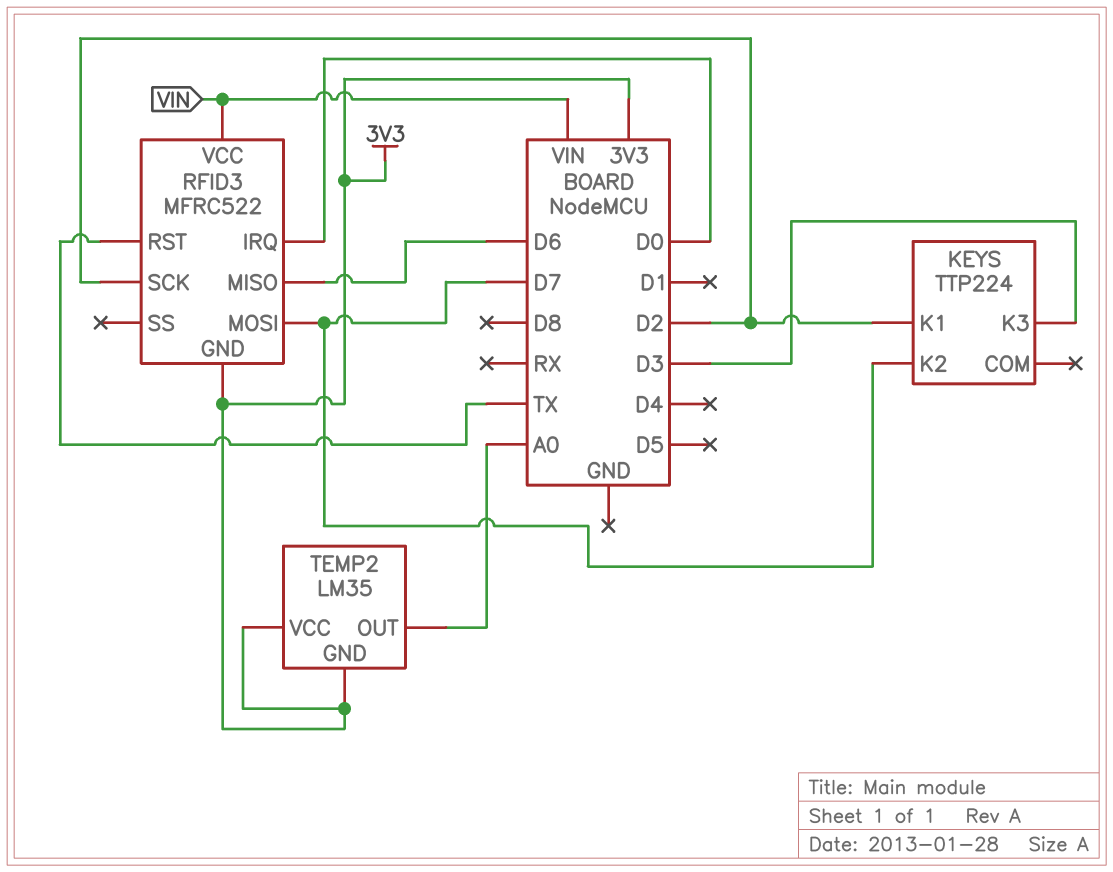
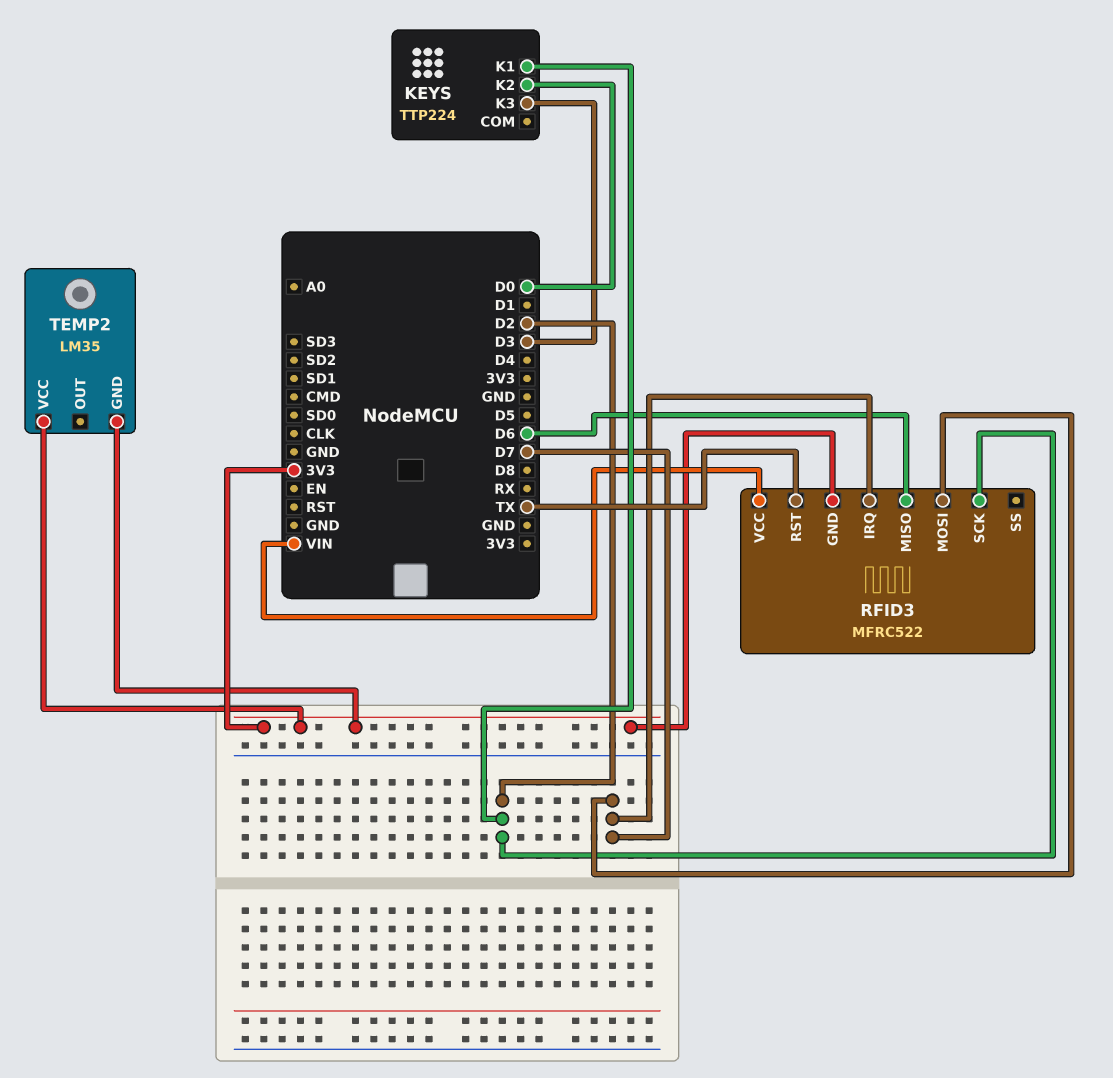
KEYS pin K2: D7 -> D0
RFID3 pin IRQ: D0 -> D7
TEMP2 pin OUT: A0 -> none

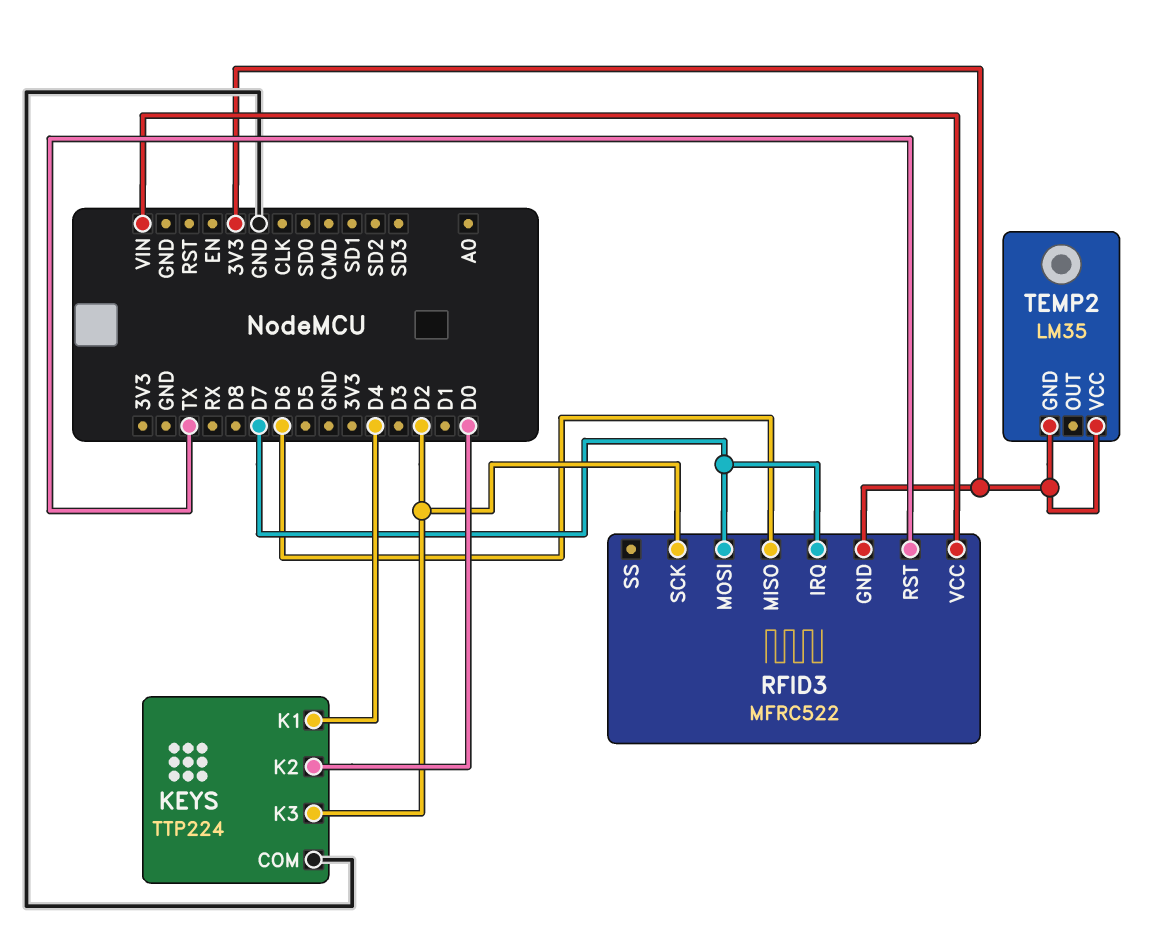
KEYS pin COM: none -> GND
KEYS pin K1: D2 -> D4
KEYS pin K3: D3 -> D2

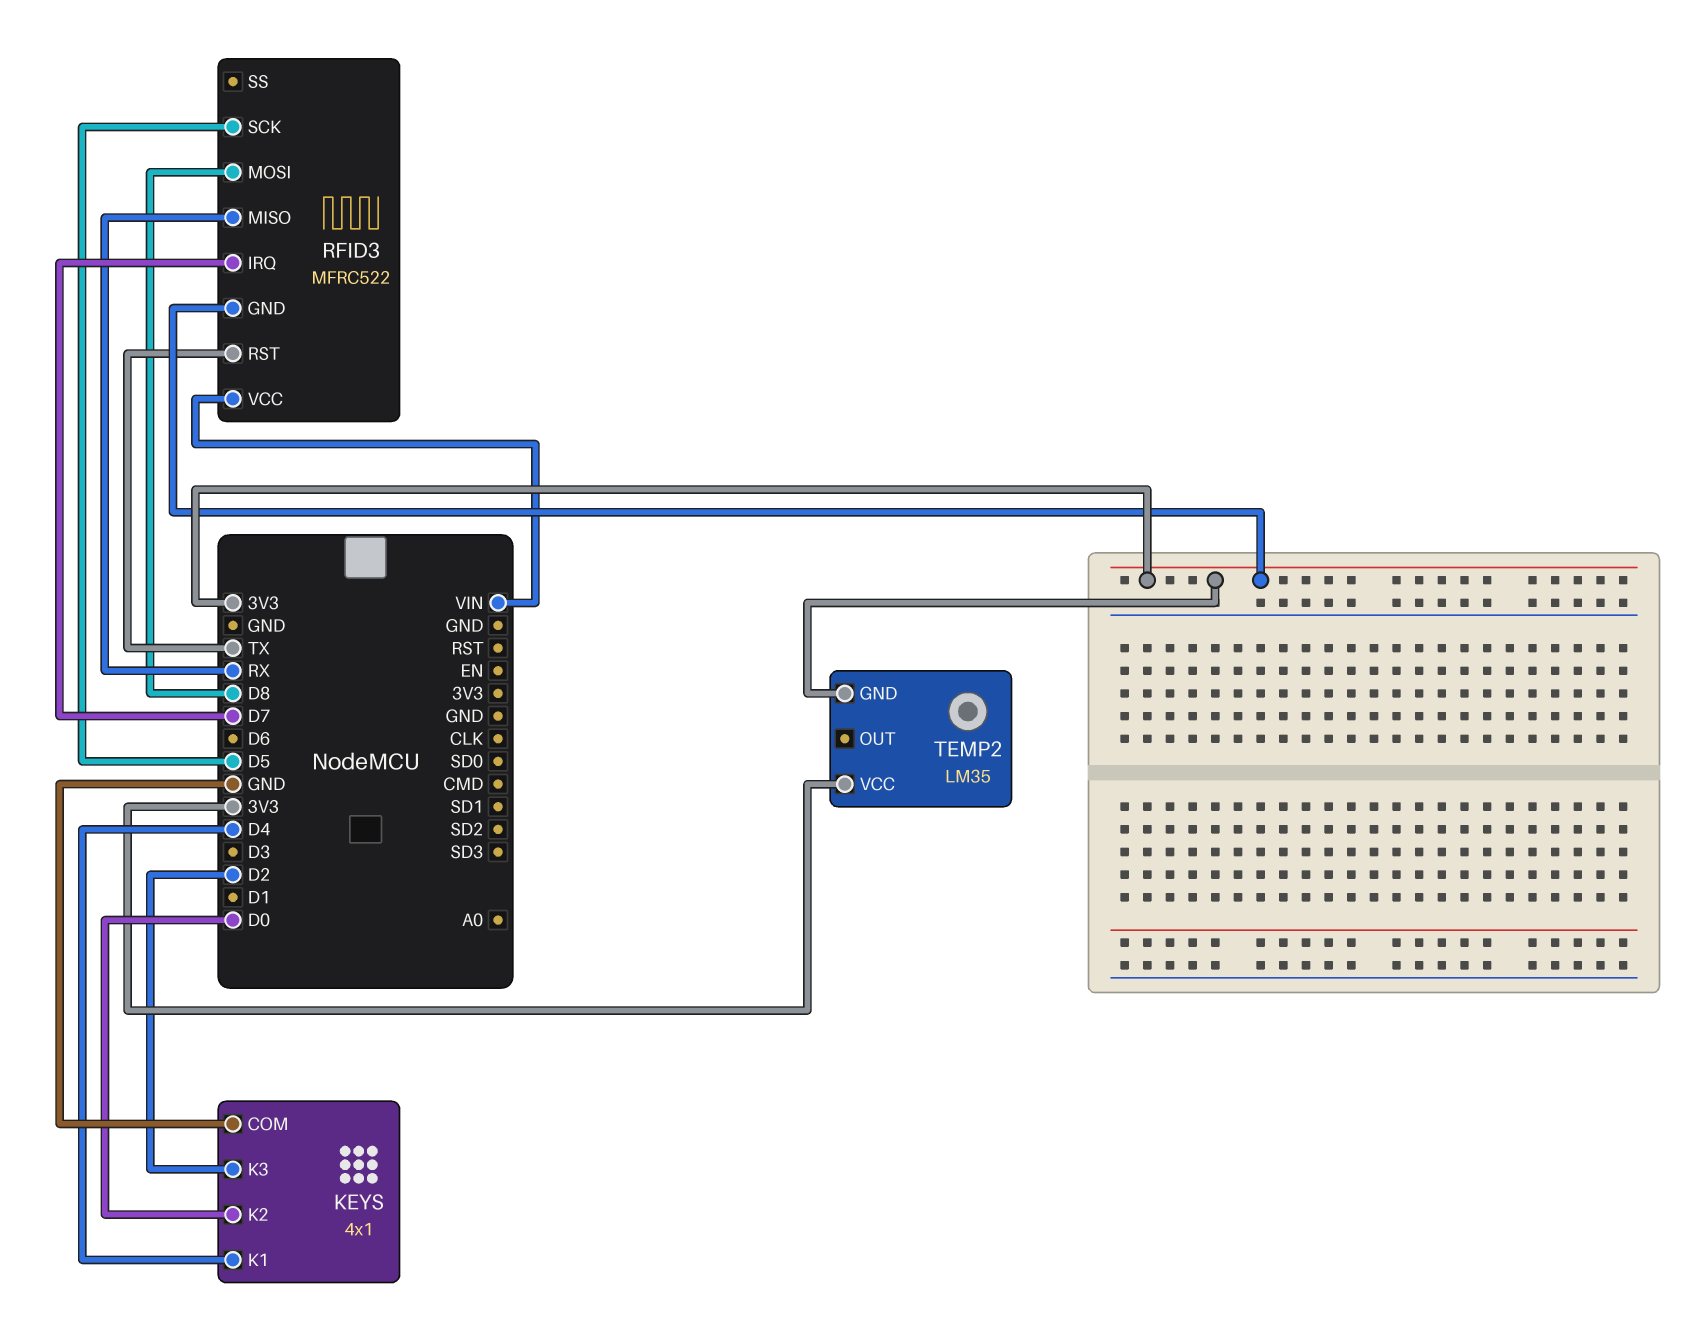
KEYS: TTP224 -> 4x1
RFID3 pin MISO: D6 -> RX
RFID3 pin MOSI: D7 -> D8
RFID3 pin SCK: D2 -> D5

